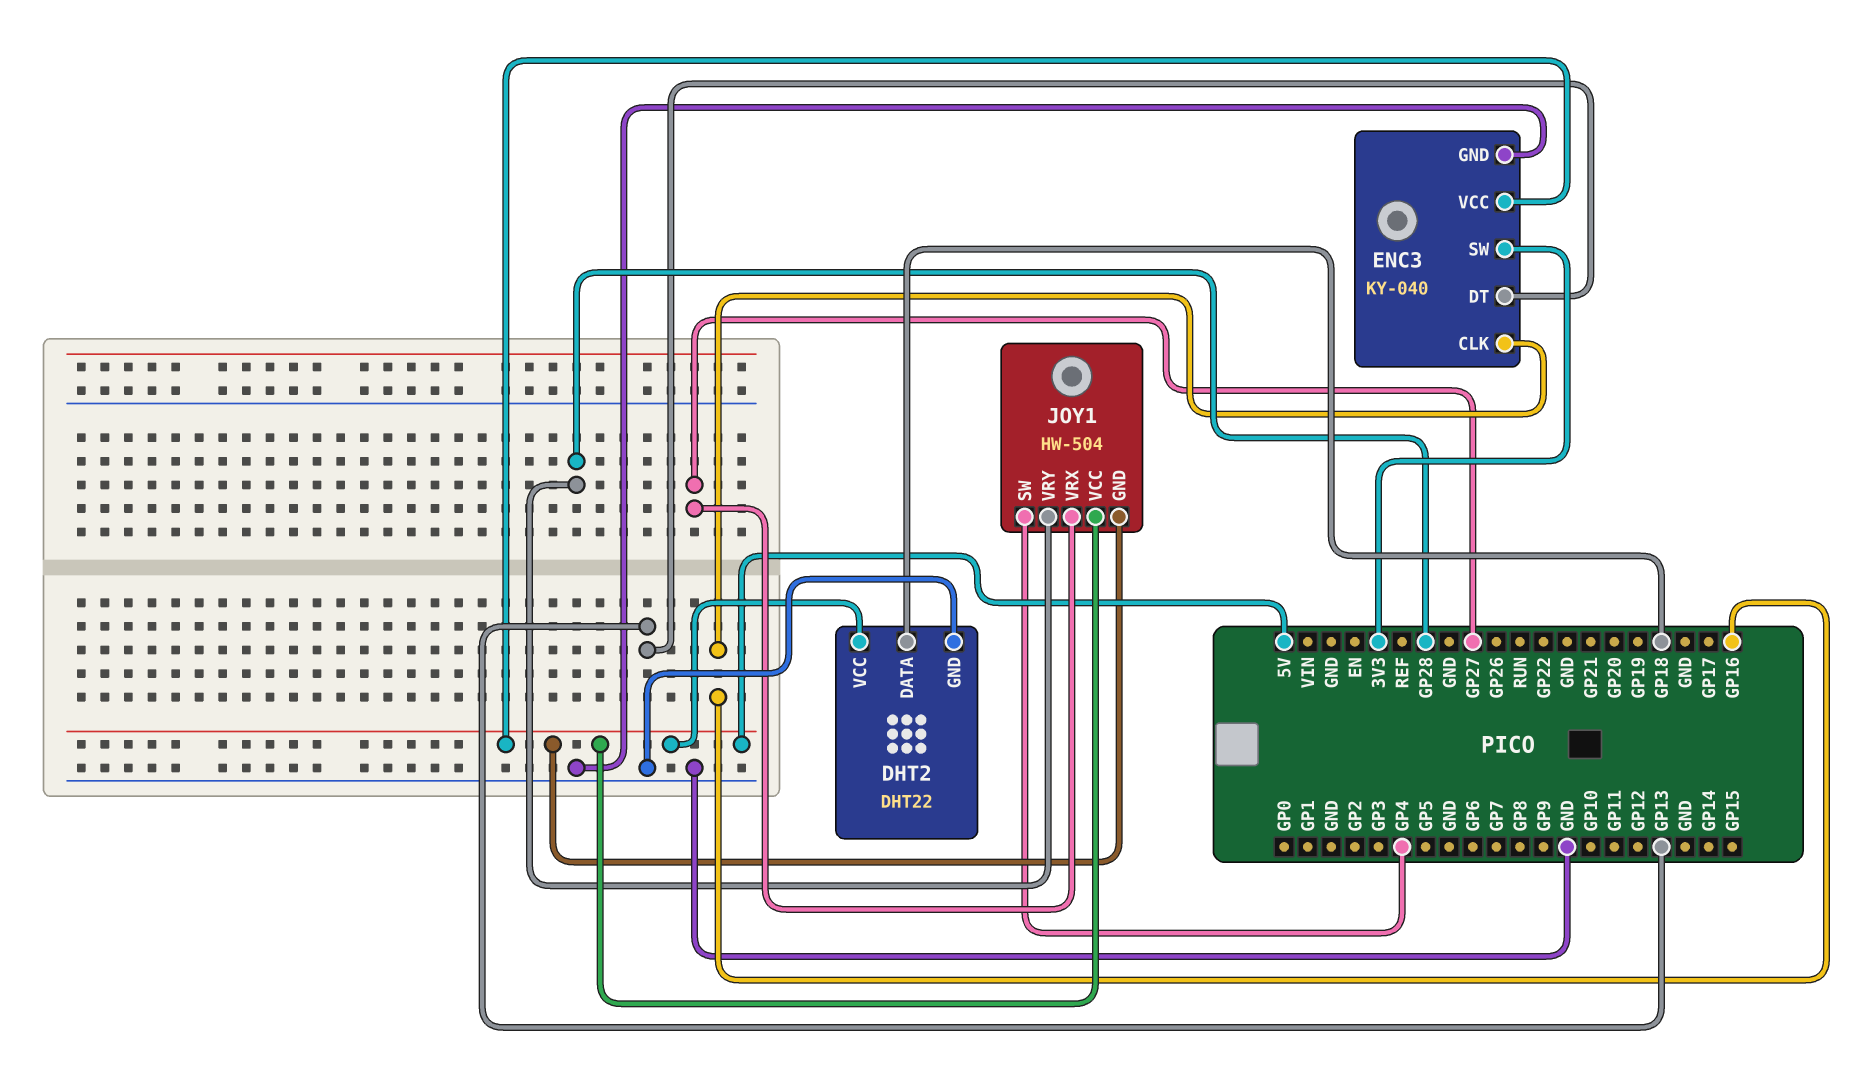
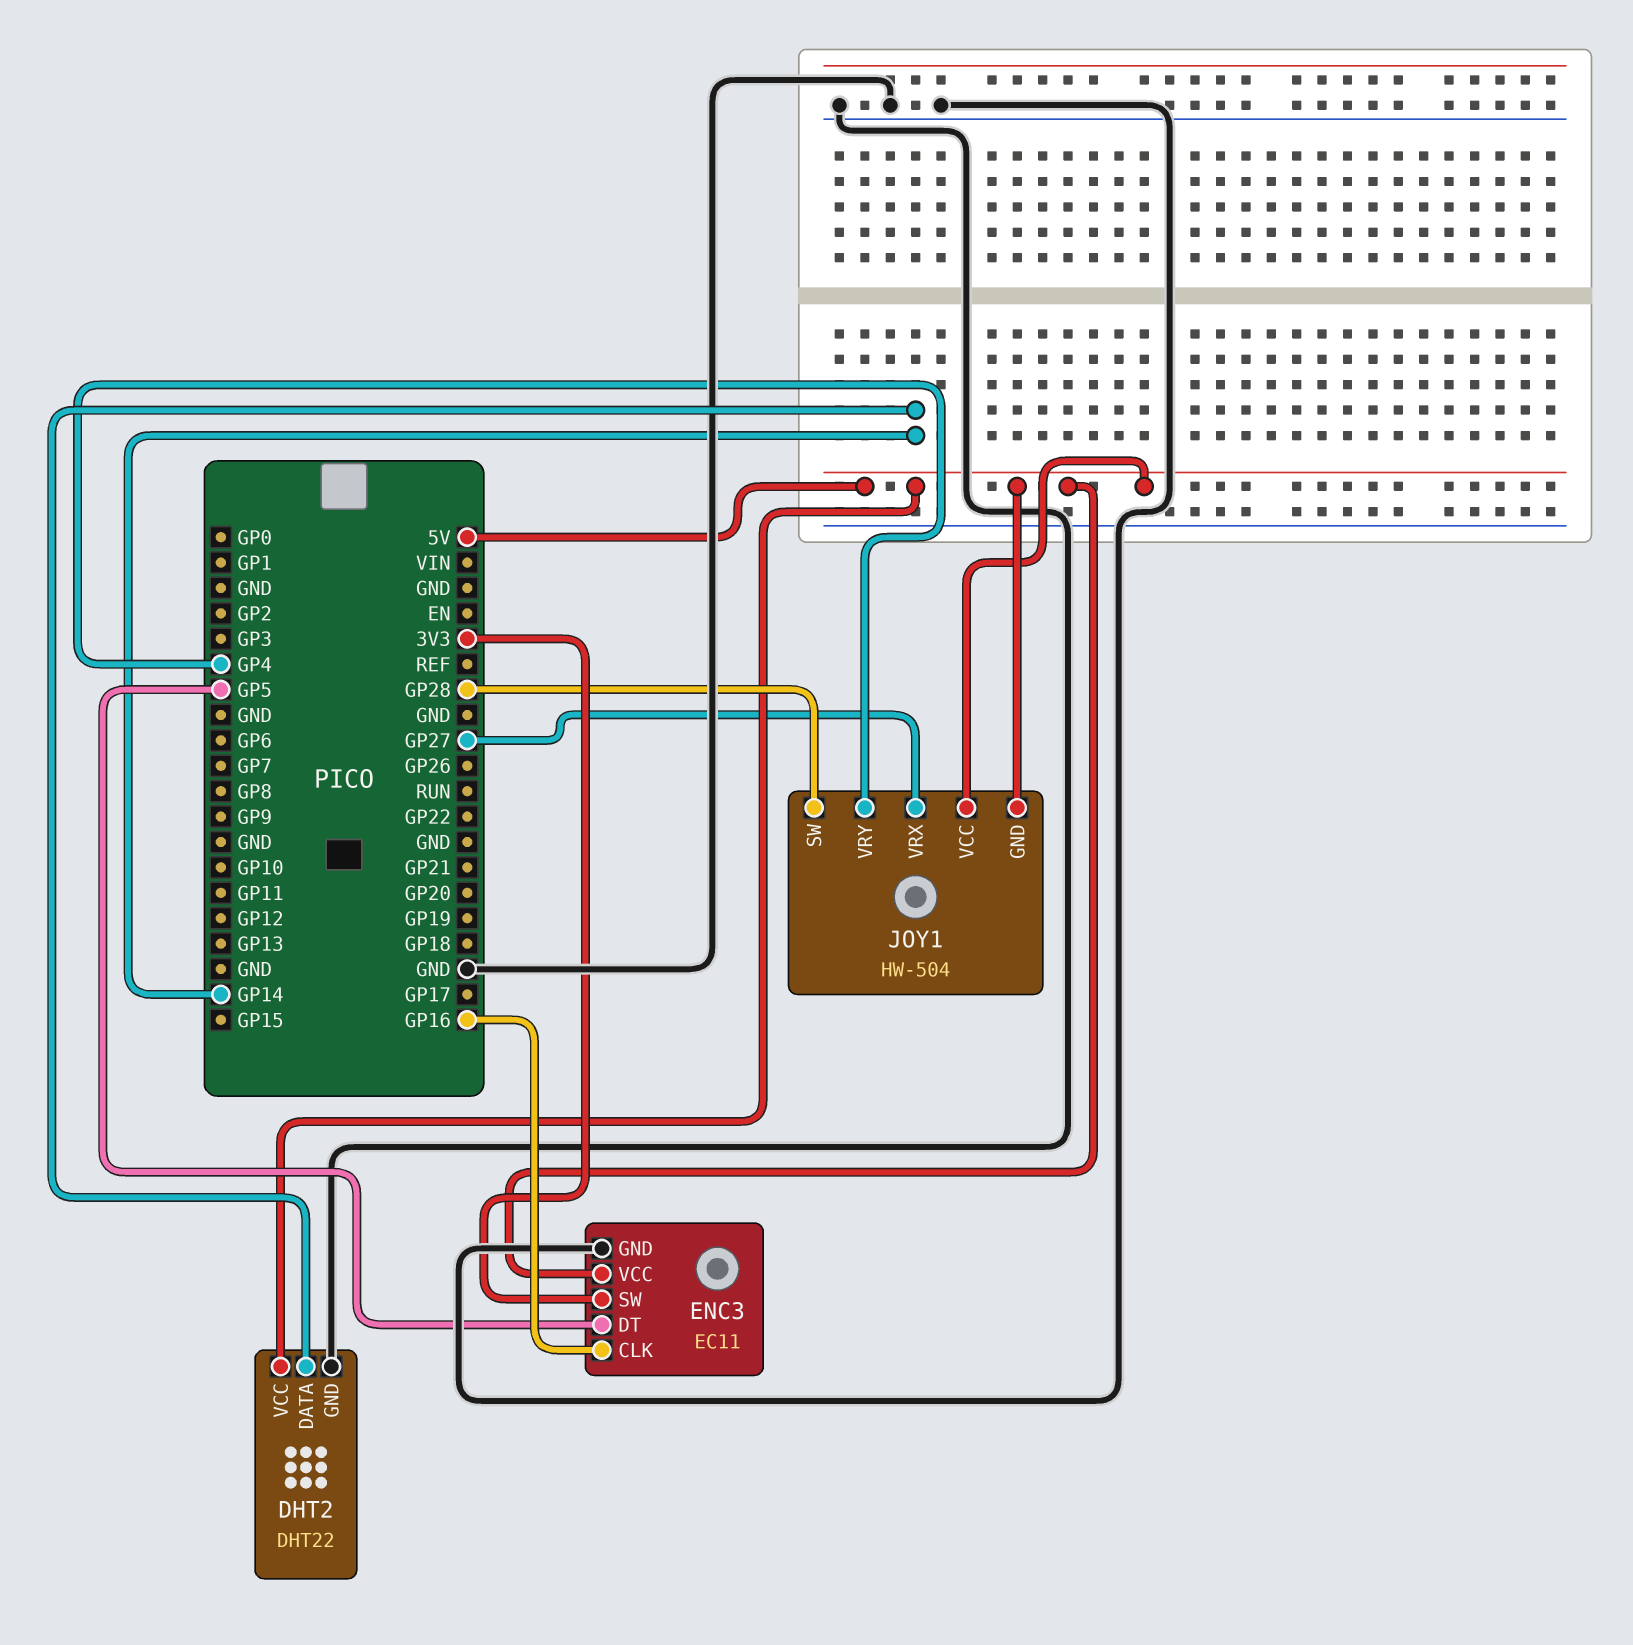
DHT2 pin DATA: GP18 -> GP14
ENC3: KY-040 -> EC11
ENC3 pin DT: GP13 -> GP5
JOY1 pin SW: GP4 -> GP28
JOY1 pin VRY: GP28 -> GP4

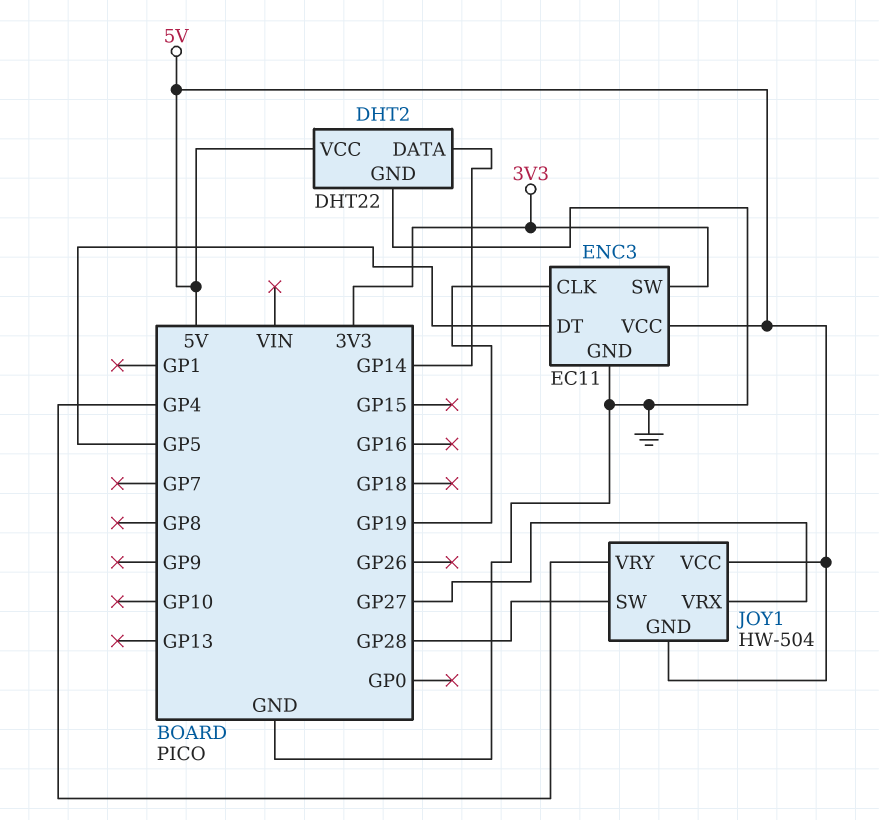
ENC3 pin CLK: GP16 -> GP19

